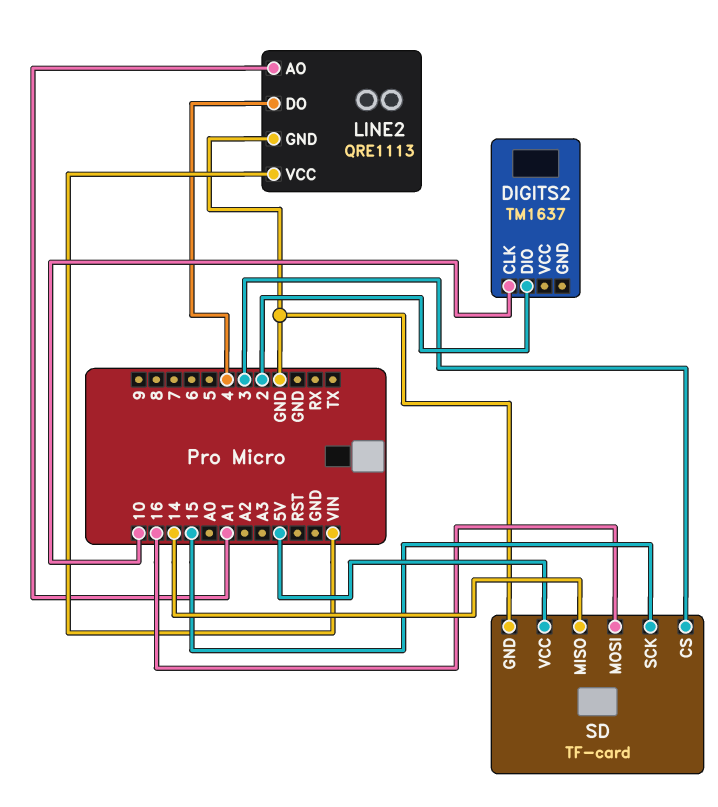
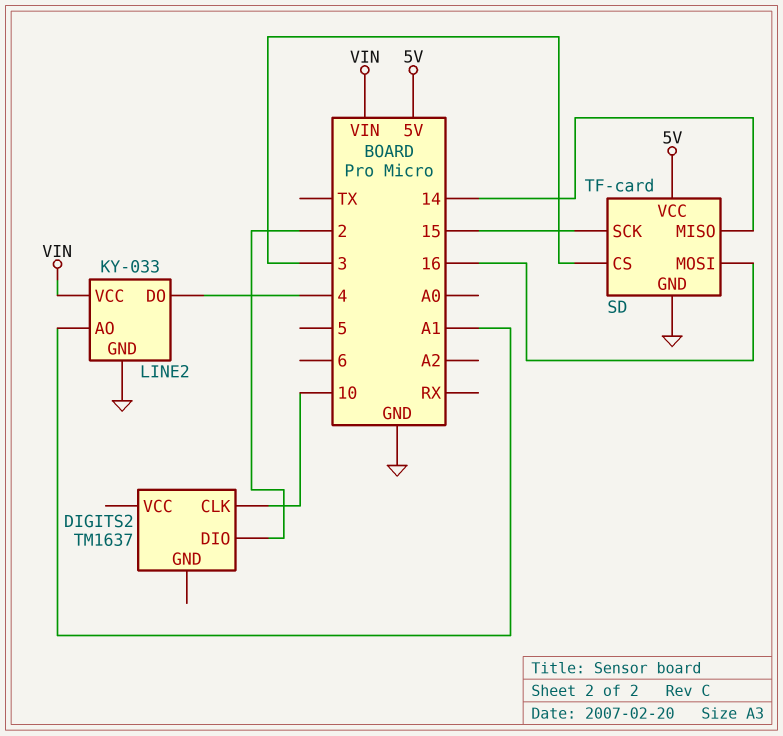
LINE2: QRE1113 -> KY-033

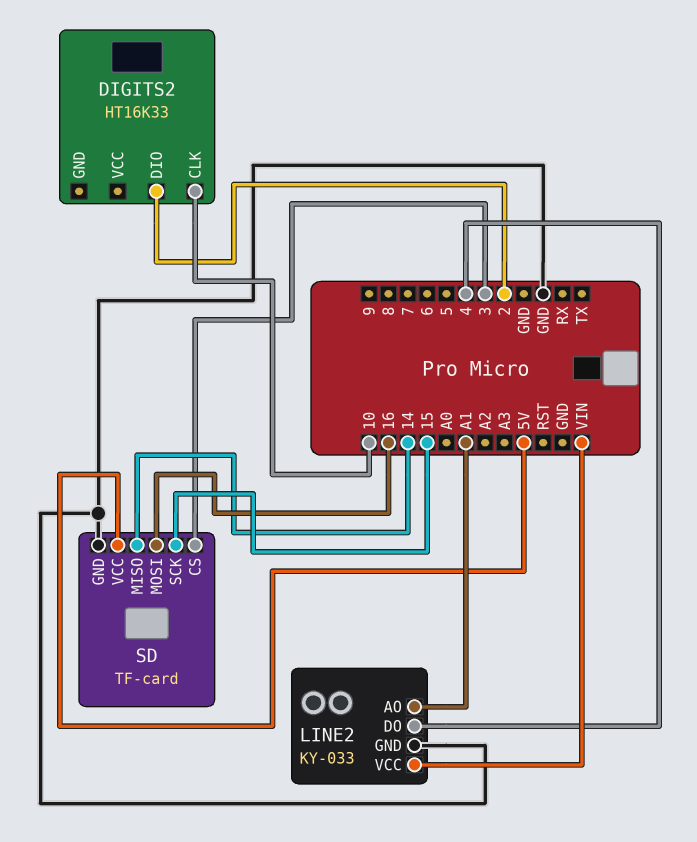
DIGITS2: TM1637 -> HT16K33

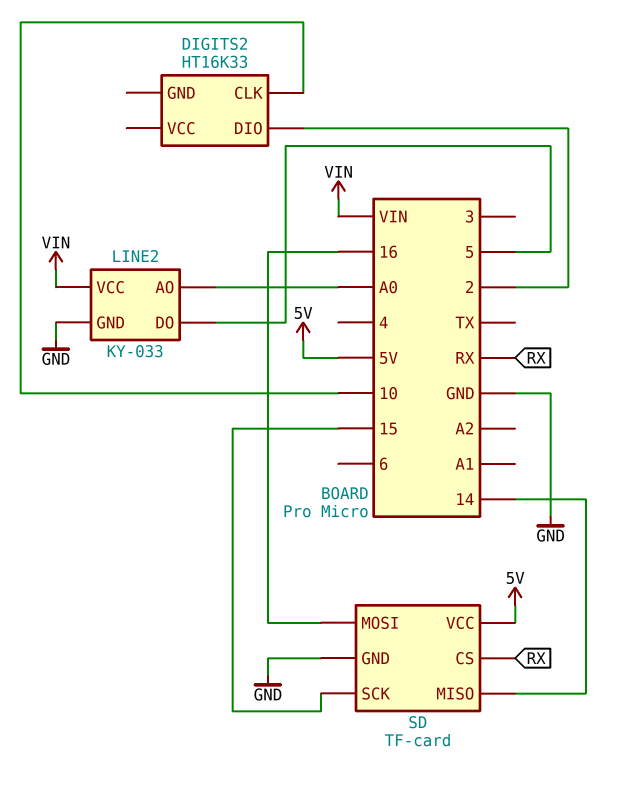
LINE2 pin AO: A1 -> A0
LINE2 pin DO: 4 -> 5
SD pin CS: 3 -> RX

